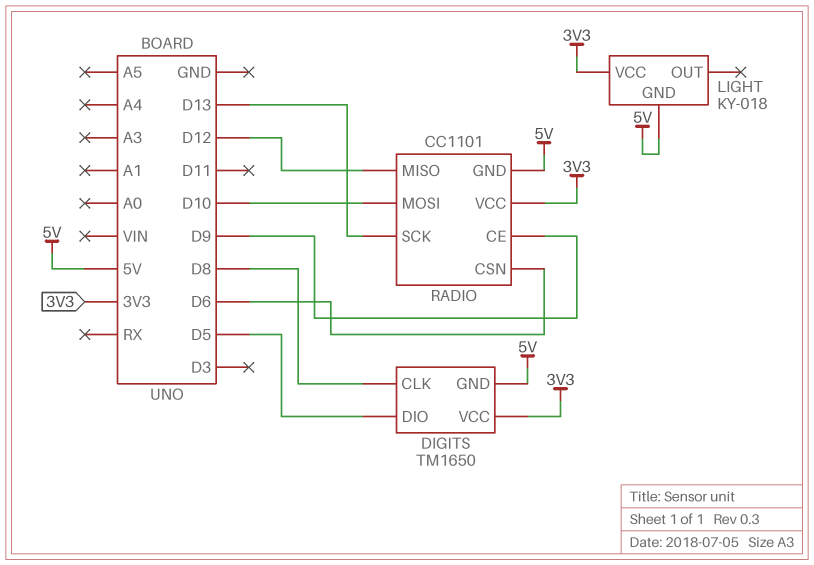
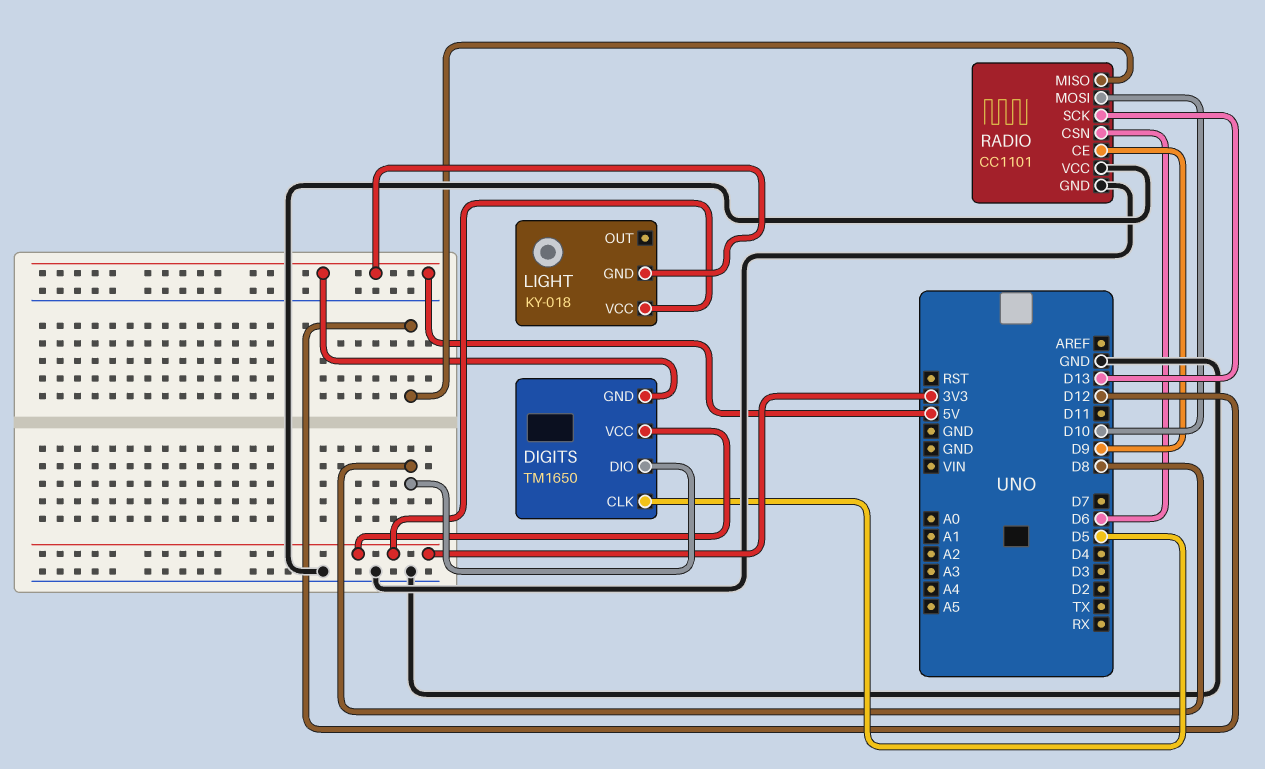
DIGITS pin CLK: D8 -> D5
DIGITS pin DIO: D5 -> D8
RADIO pin GND: 5V -> GND
RADIO pin VCC: 3V3 -> GND

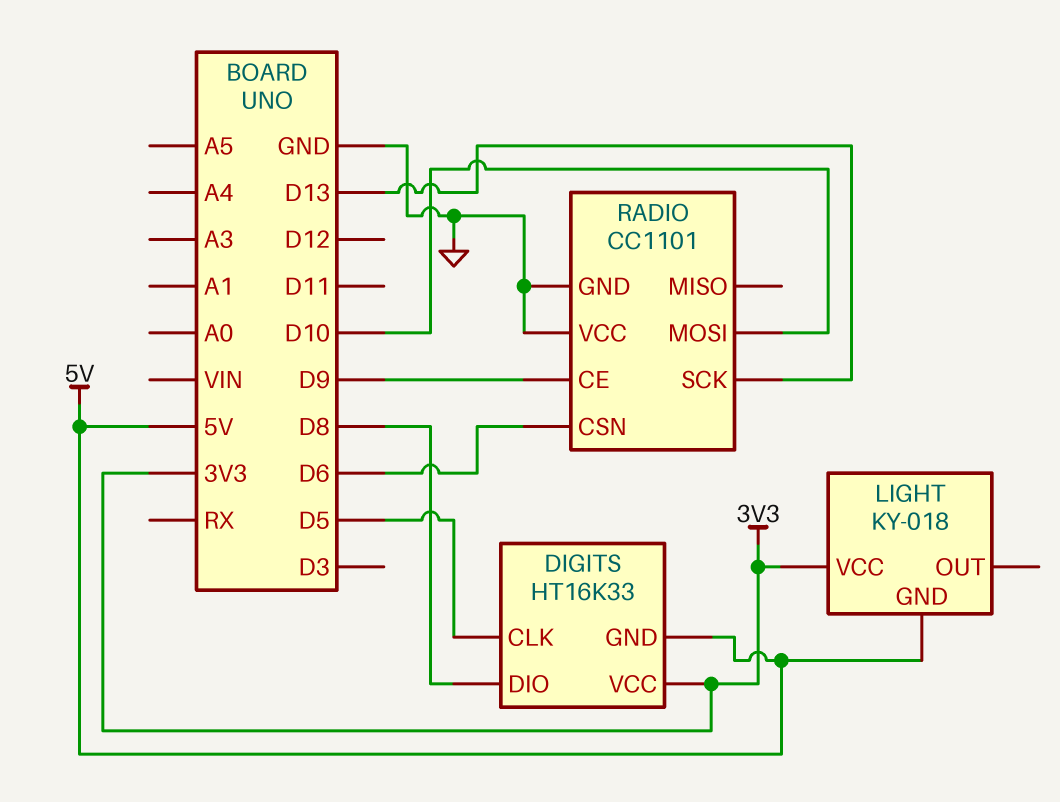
DIGITS: TM1650 -> HT16K33
RADIO pin MISO: D12 -> none

